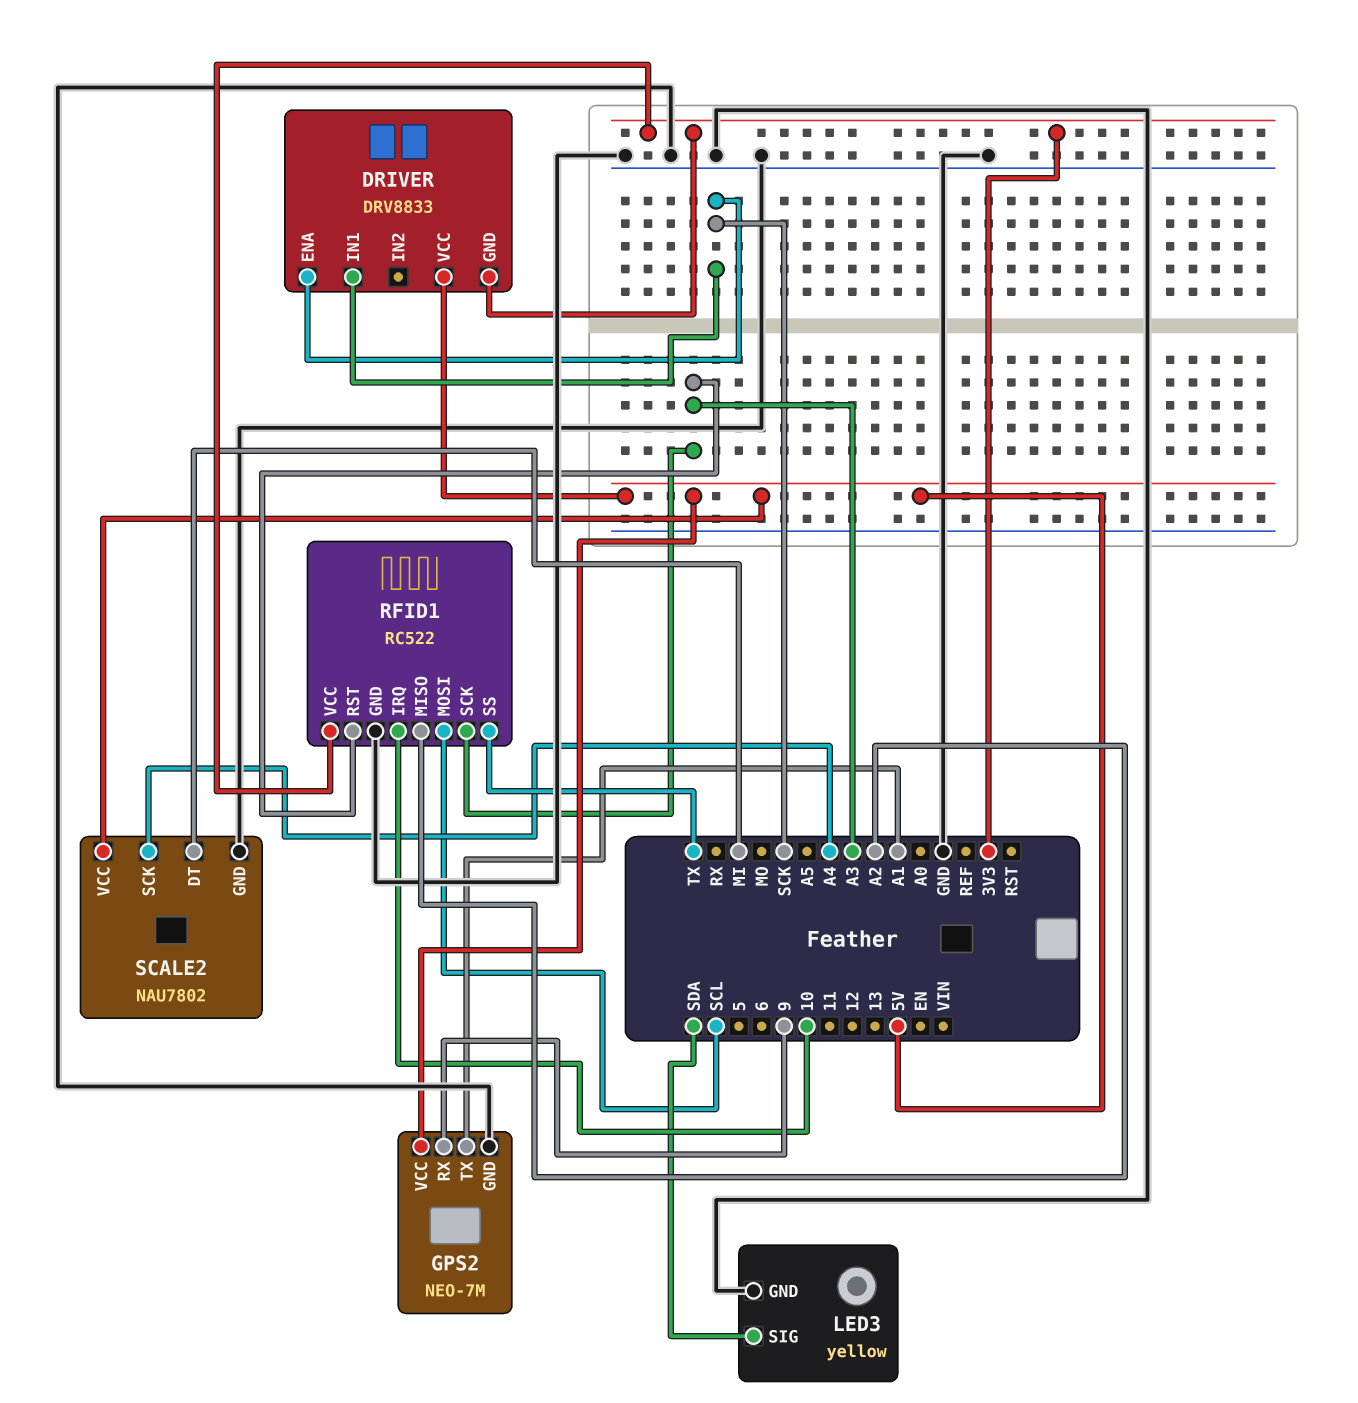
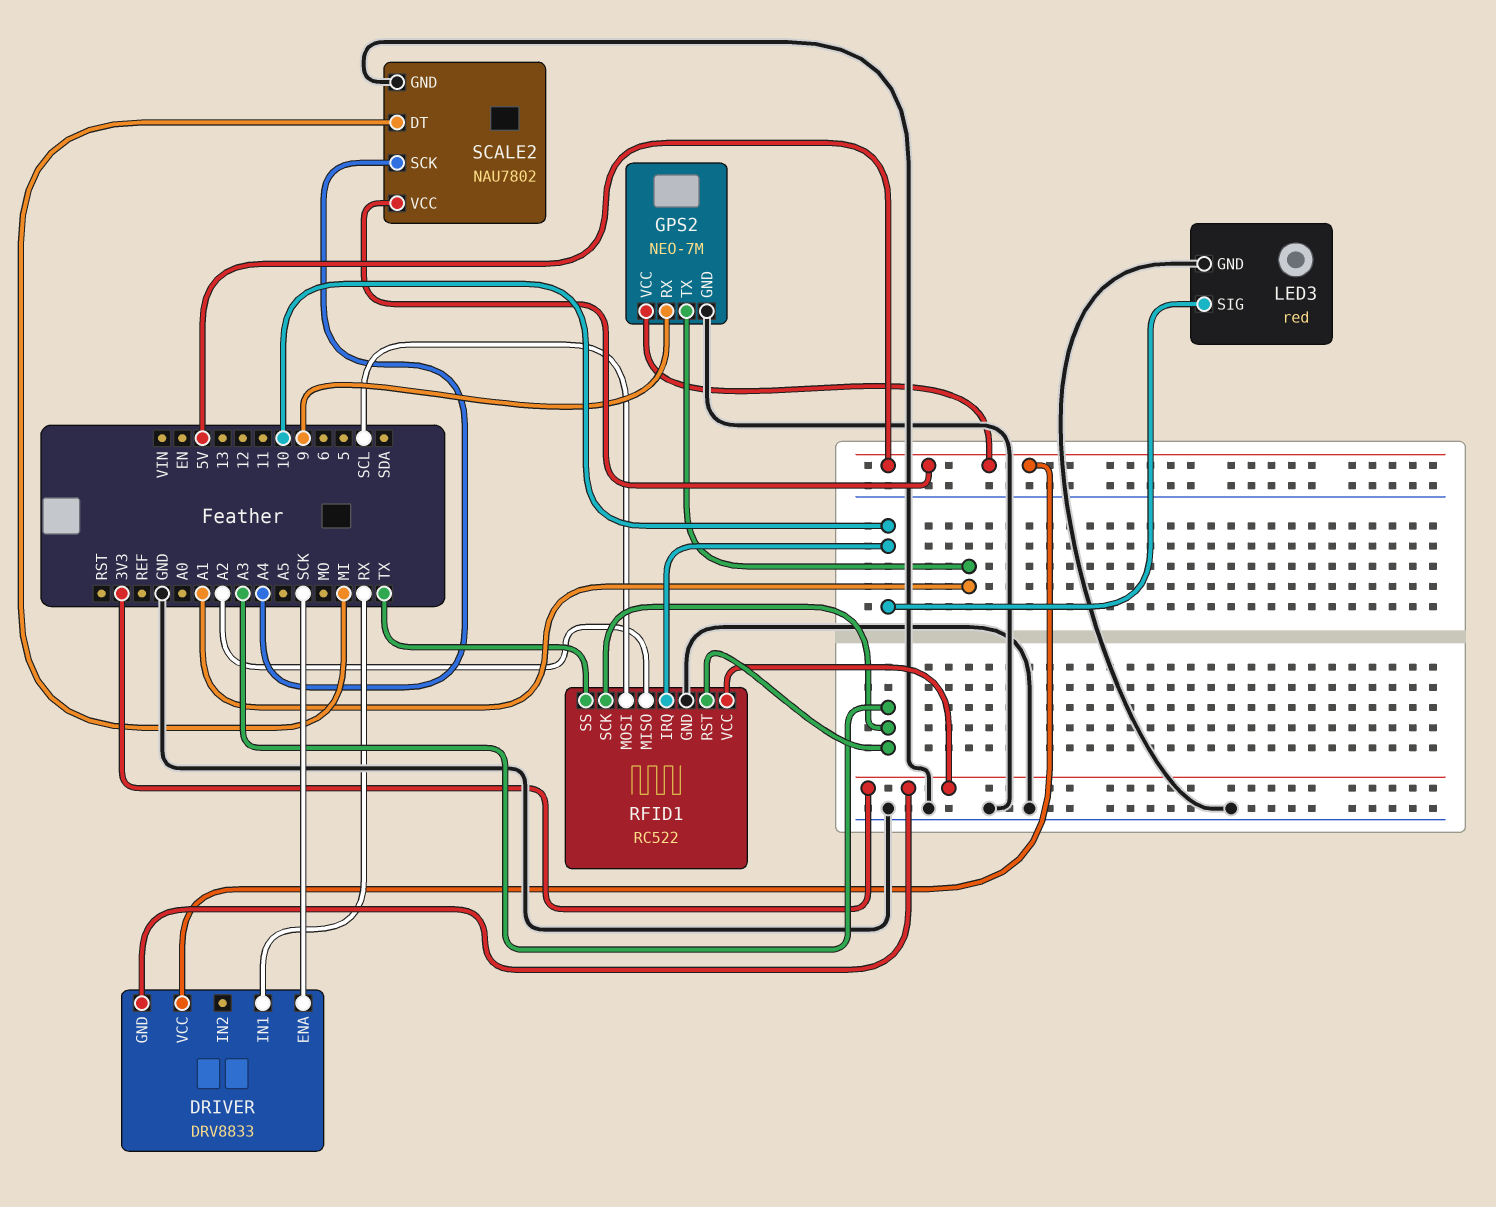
DRIVER pin IN1: SCK -> RX
LED3: yellow -> red
LED3 pin SIG: SDA -> 10

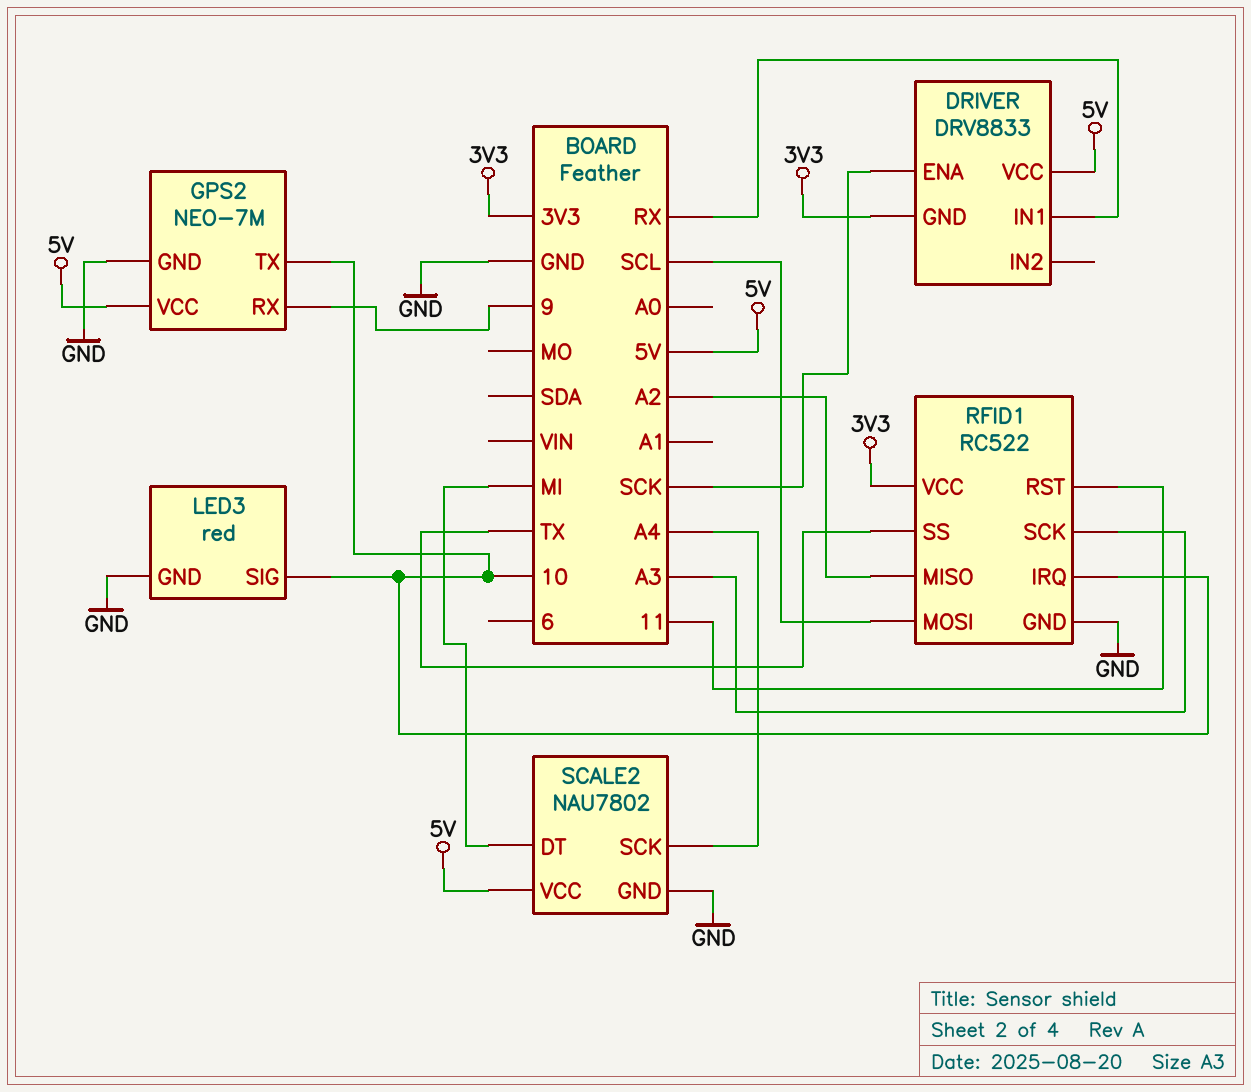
GPS2 pin TX: A1 -> 10
RFID1 pin RST: A3 -> 11

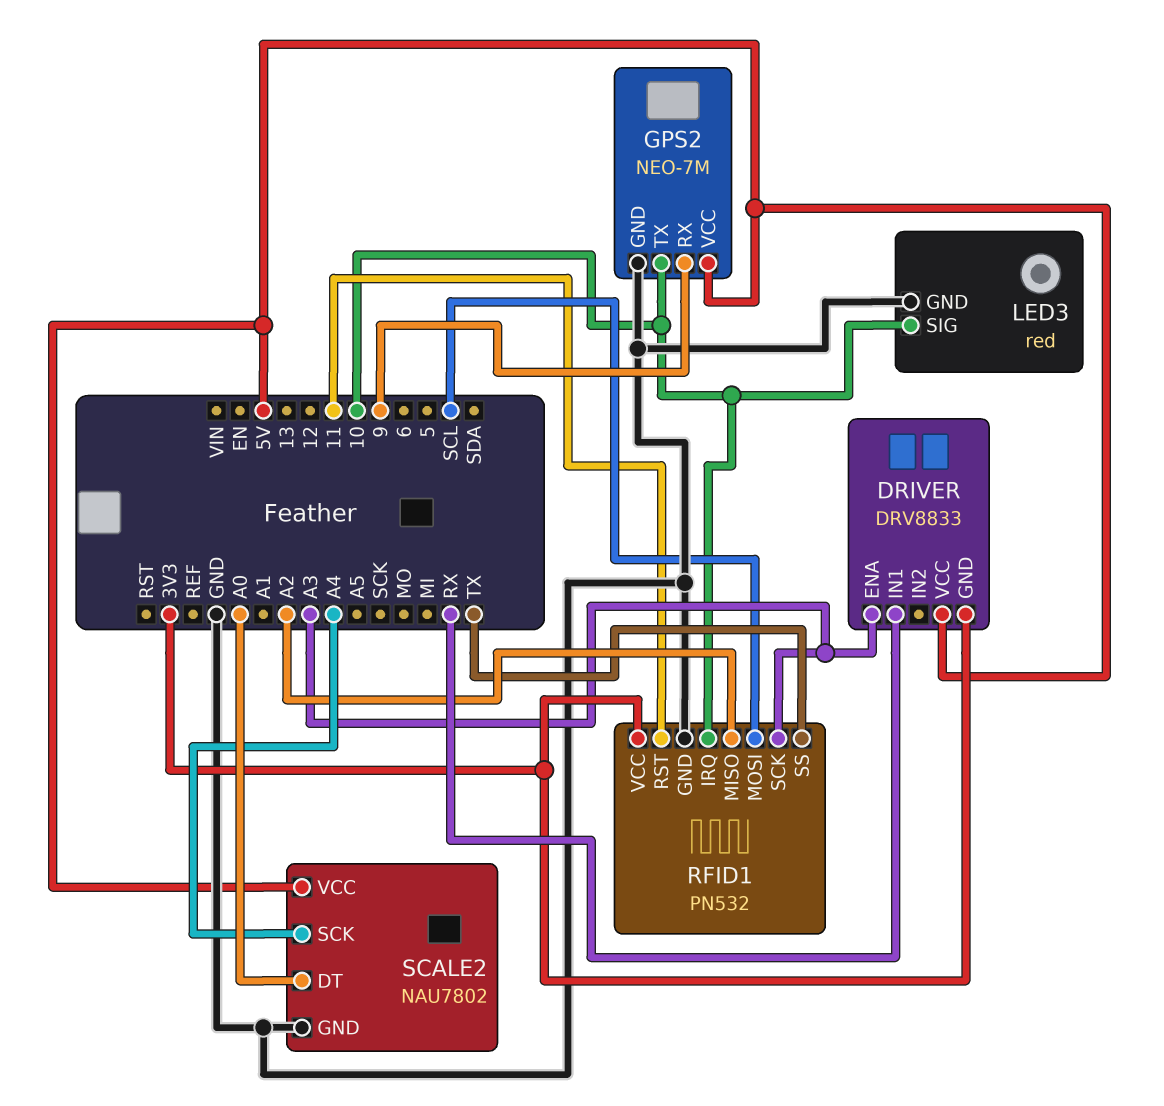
DRIVER pin ENA: SCK -> A3
RFID1: RC522 -> PN532
SCALE2 pin DT: MI -> A0

